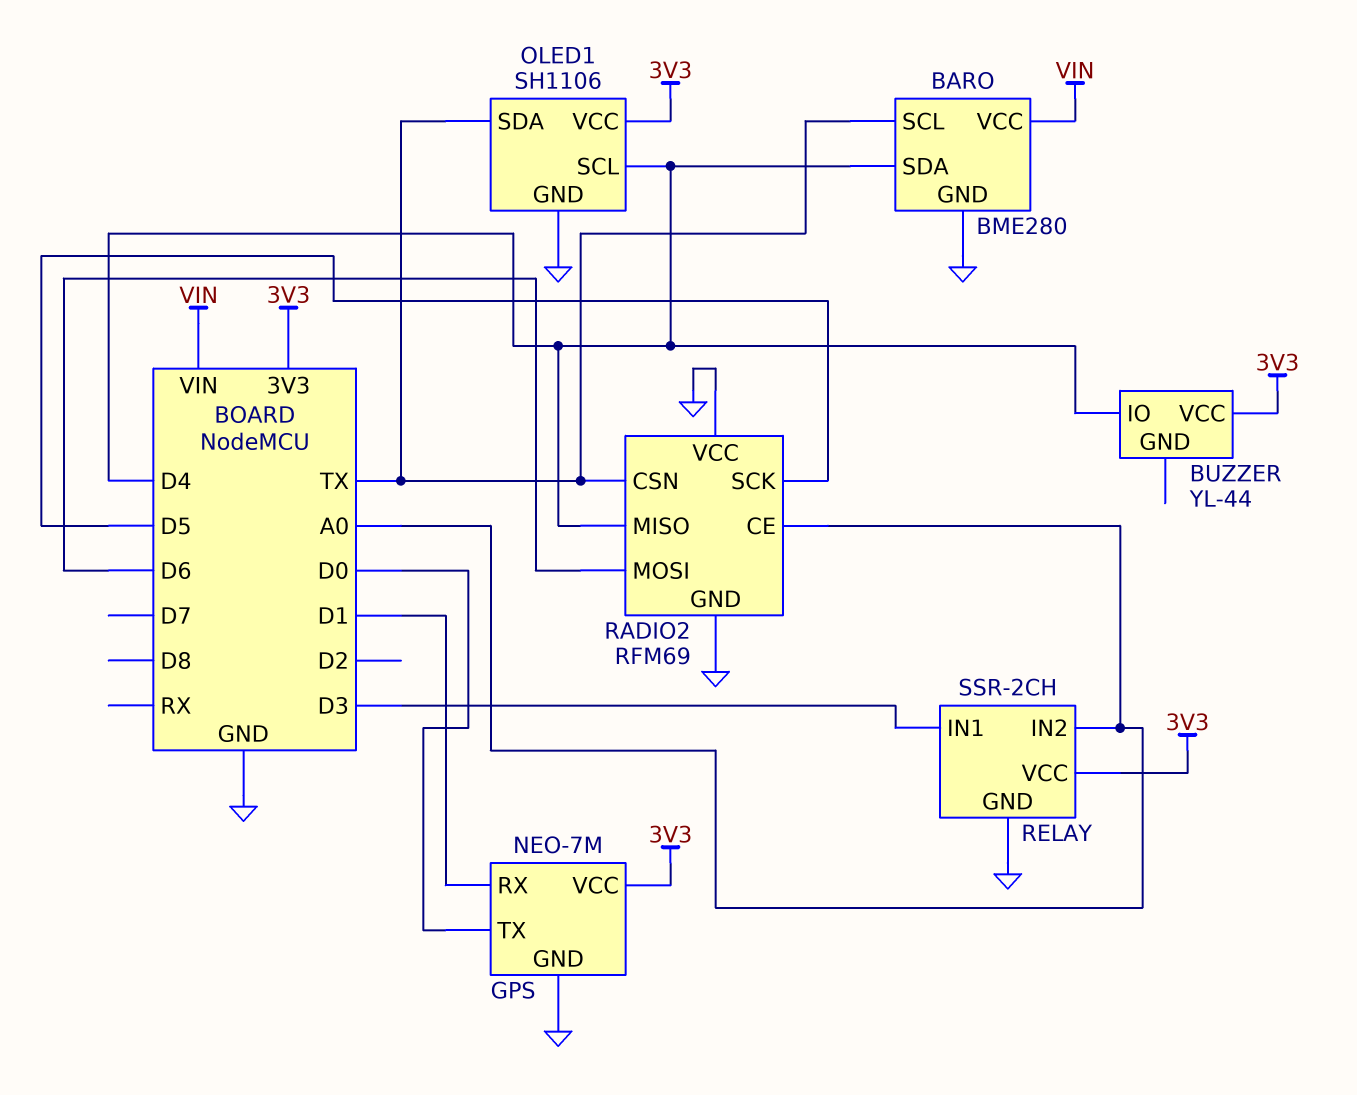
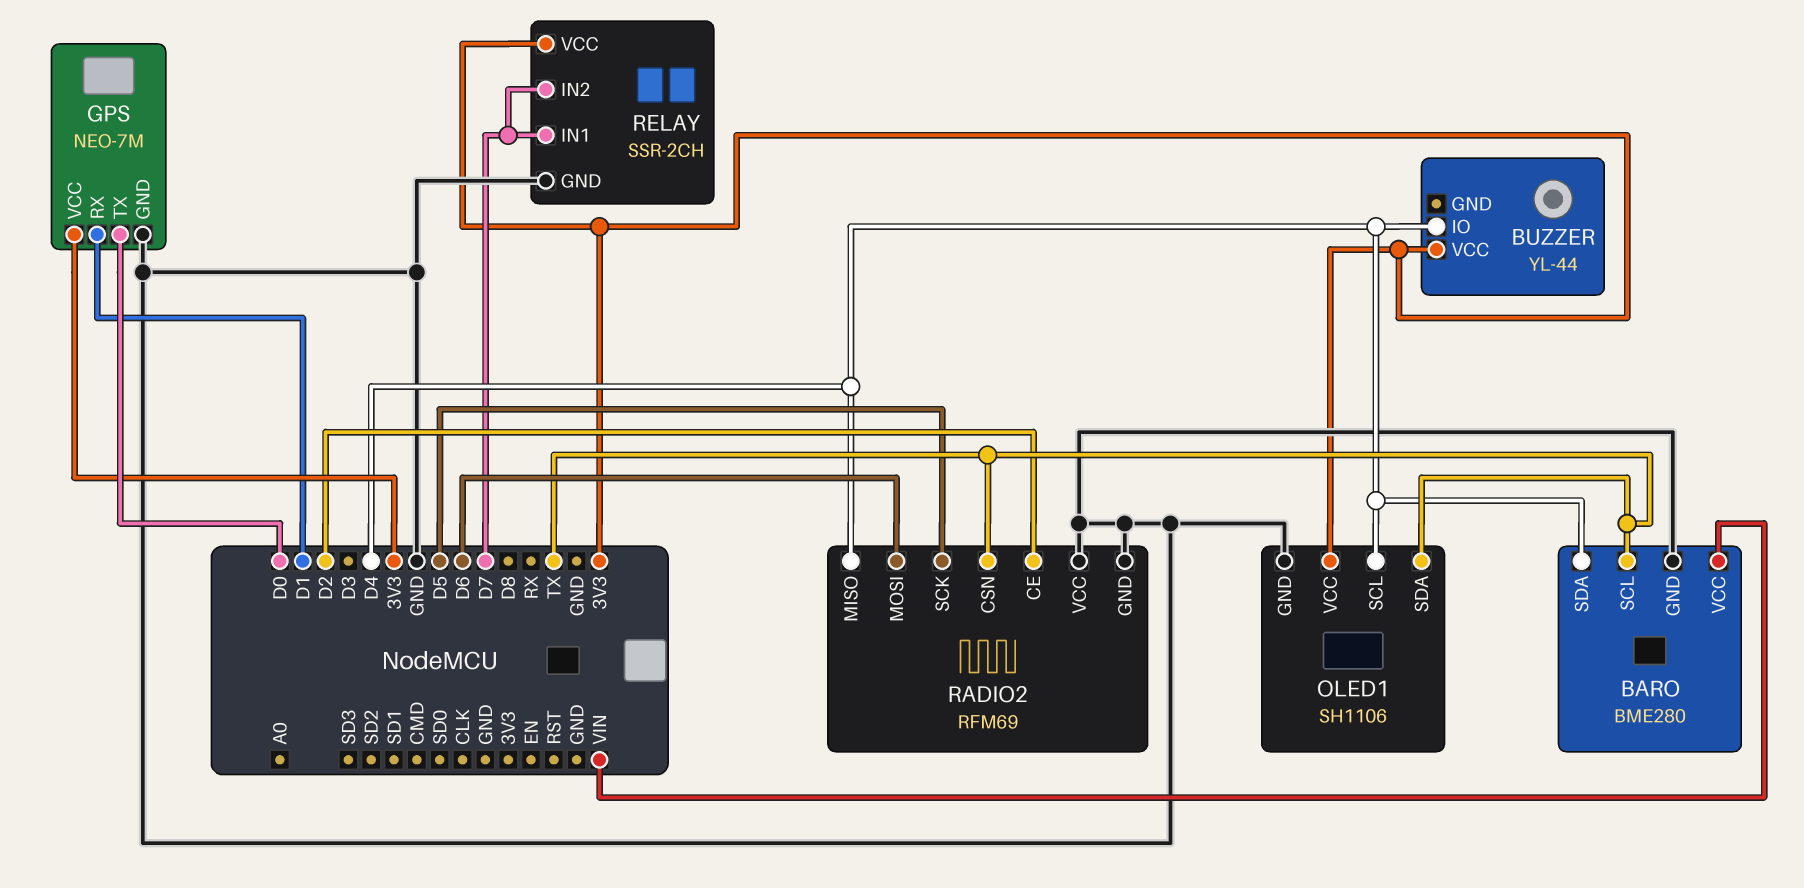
RADIO2 pin CE: A0 -> D2
RELAY pin IN1: D3 -> D7
RELAY pin IN2: A0 -> D7

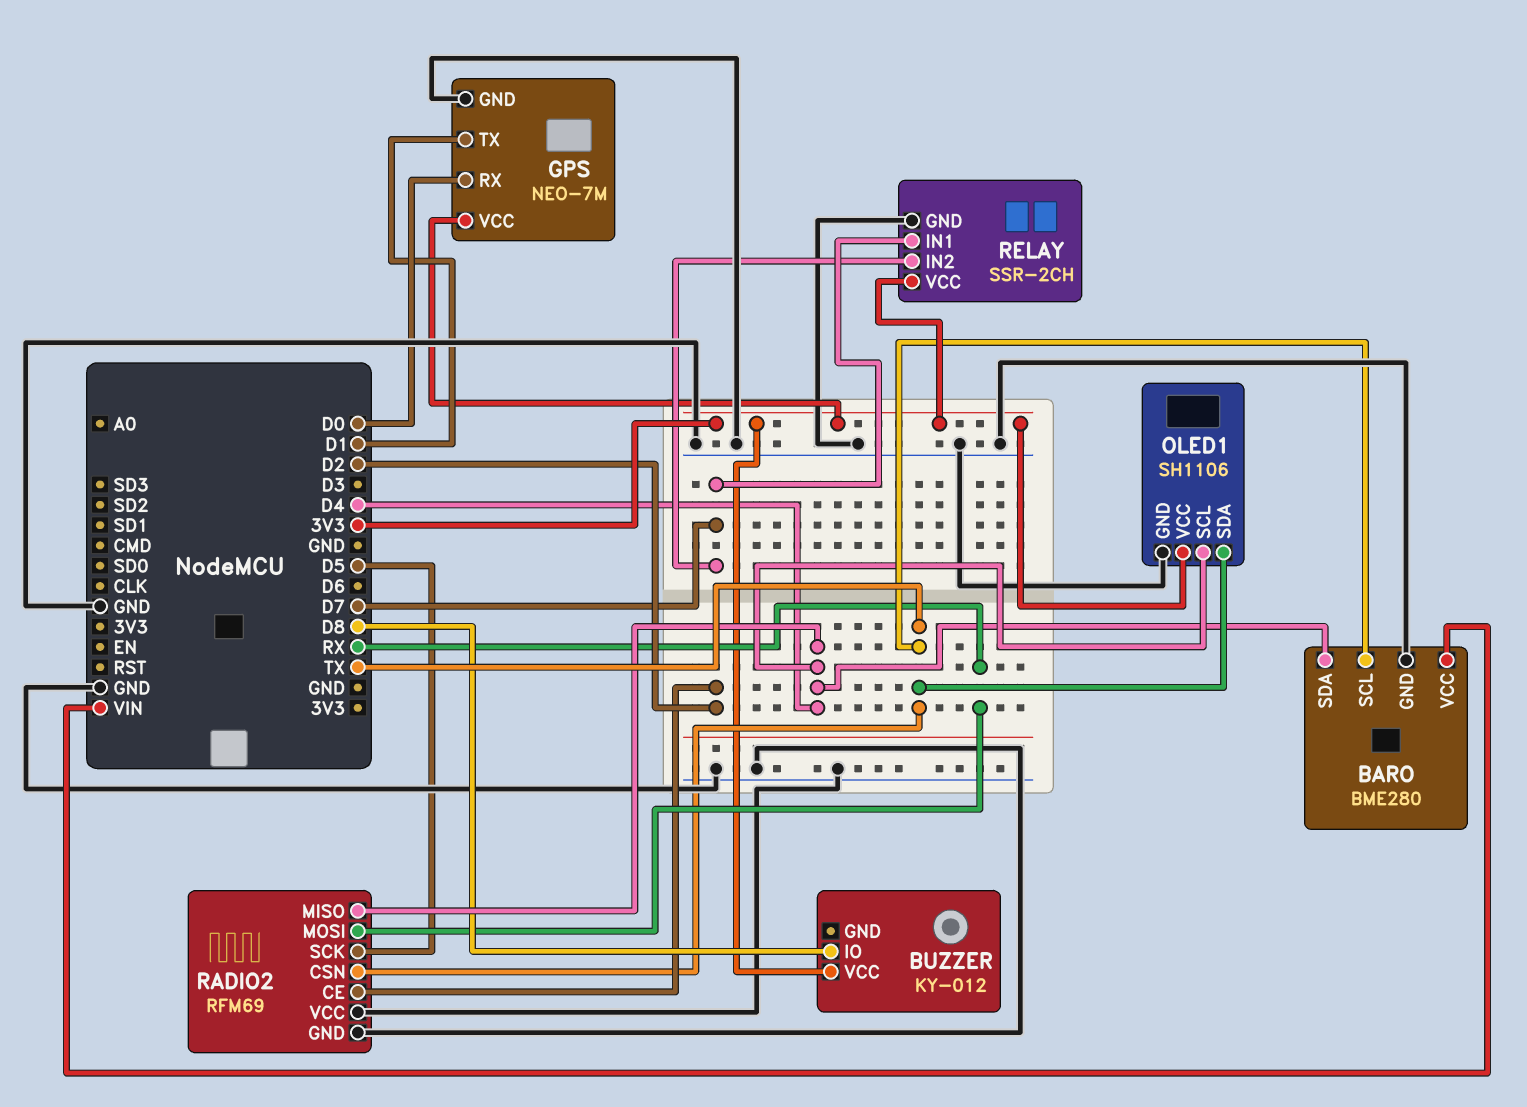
BUZZER: YL-44 -> KY-012
BUZZER pin IO: D4 -> D8
GPS pin RX: D1 -> D0
GPS pin TX: D0 -> D1
RADIO2 pin MOSI: D6 -> RX

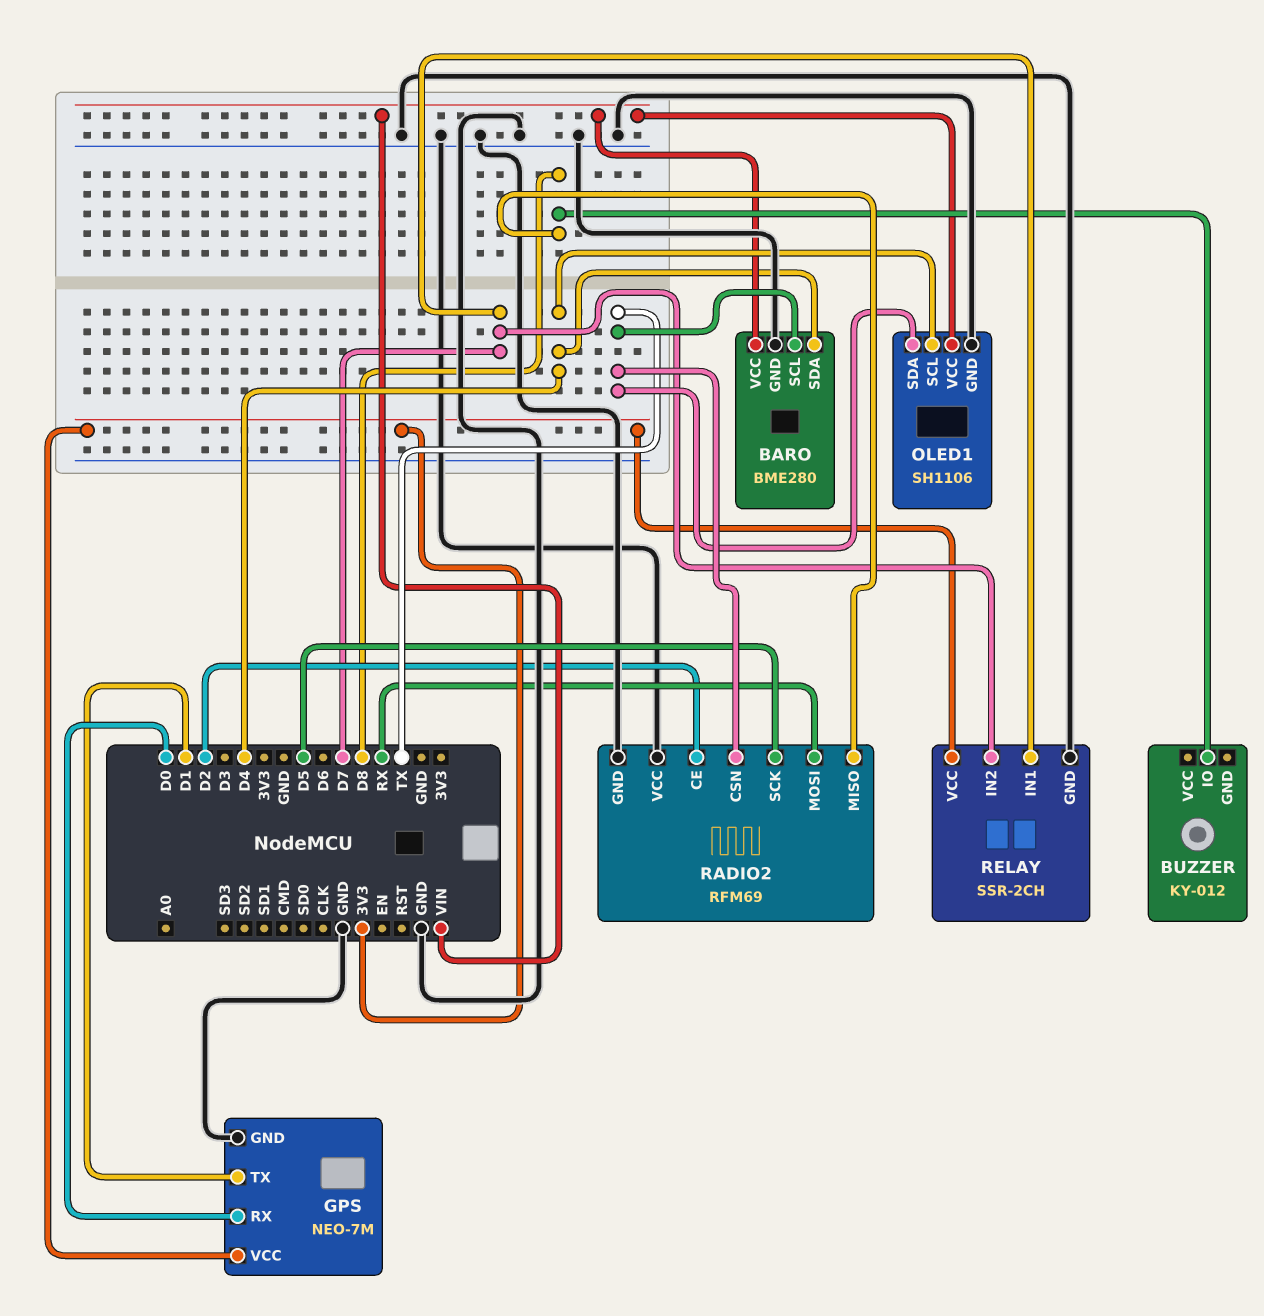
BUZZER pin VCC: 3V3 -> none
OLED1 pin VCC: 3V3 -> VIN
RADIO2 pin MISO: D4 -> D8

